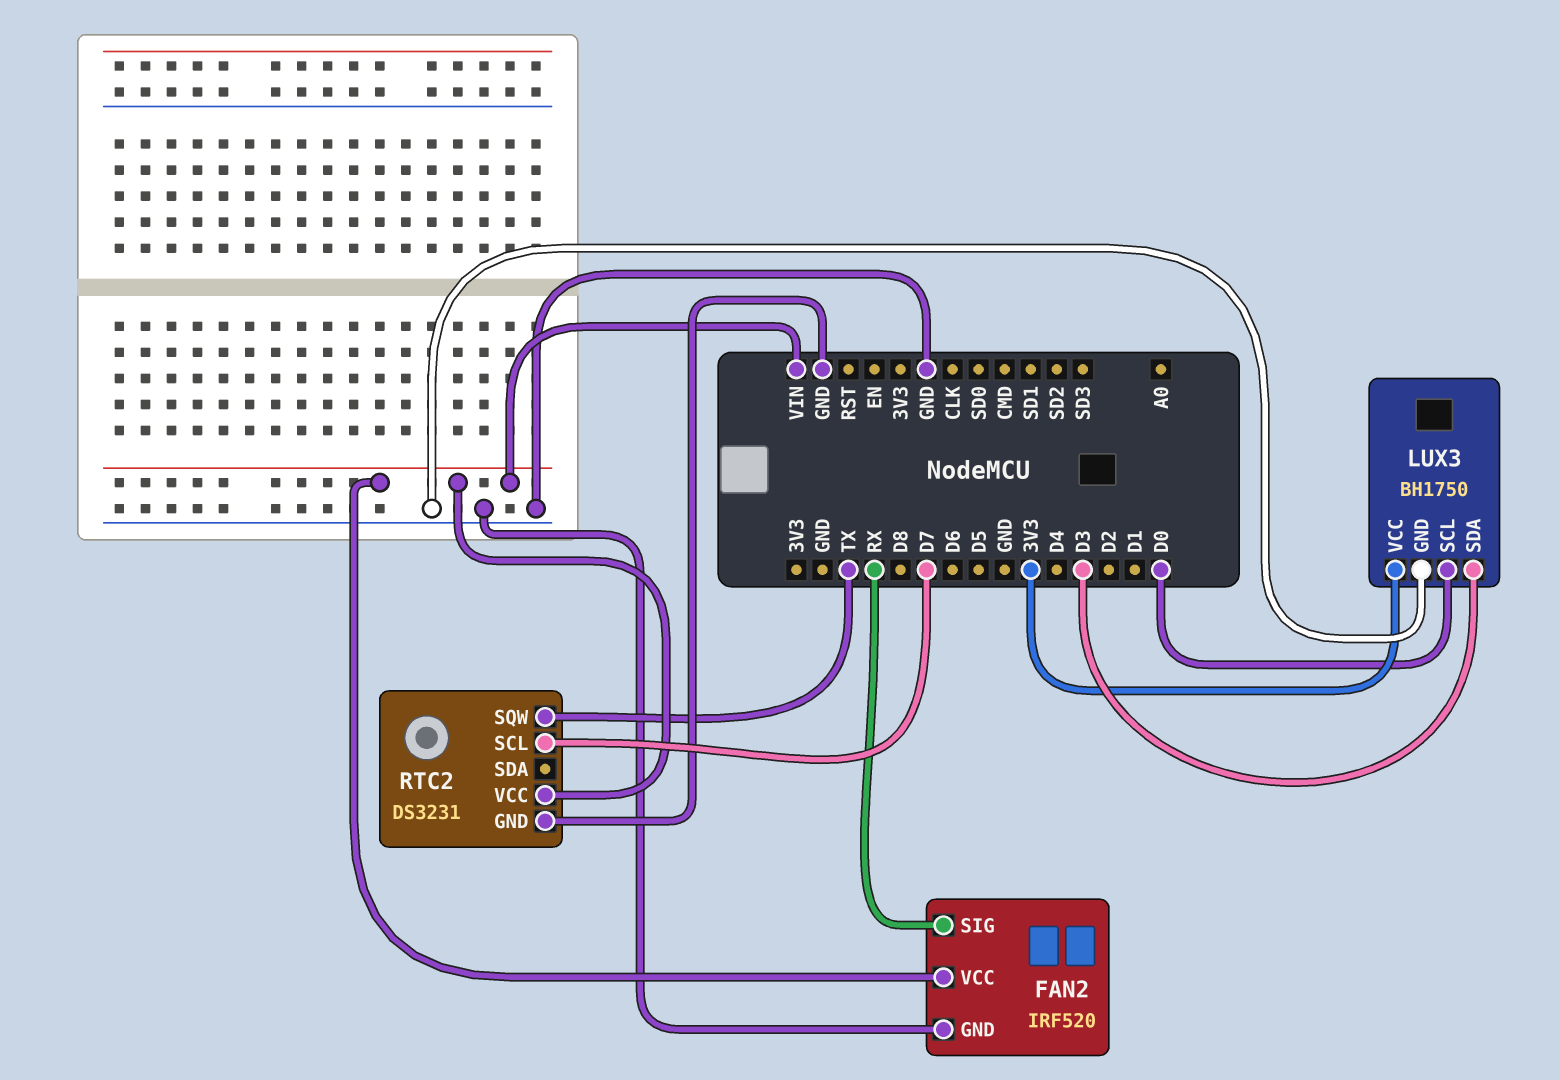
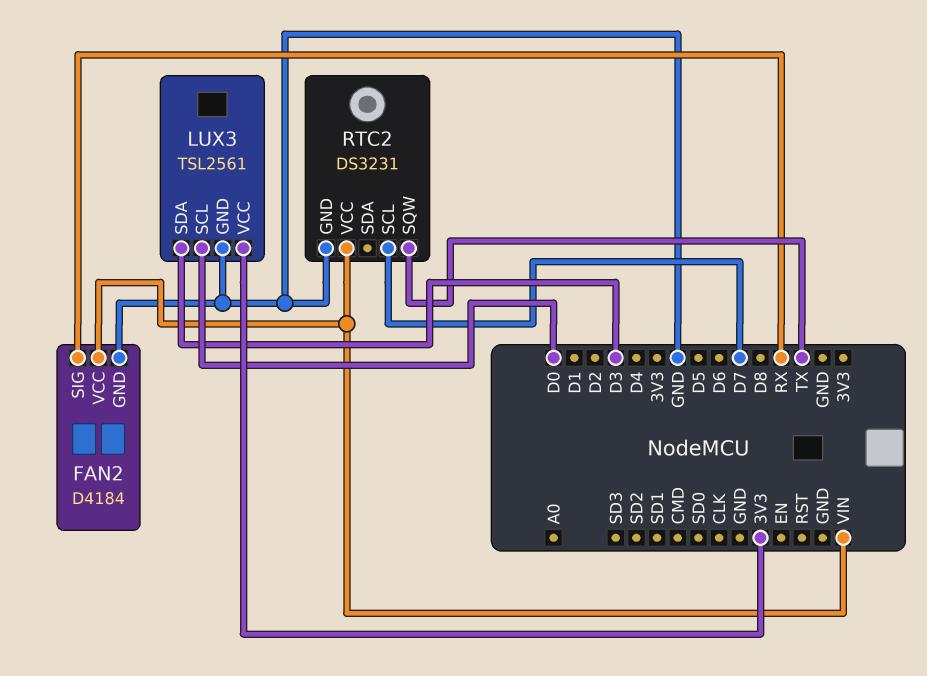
FAN2: IRF520 -> D4184
LUX3: BH1750 -> TSL2561

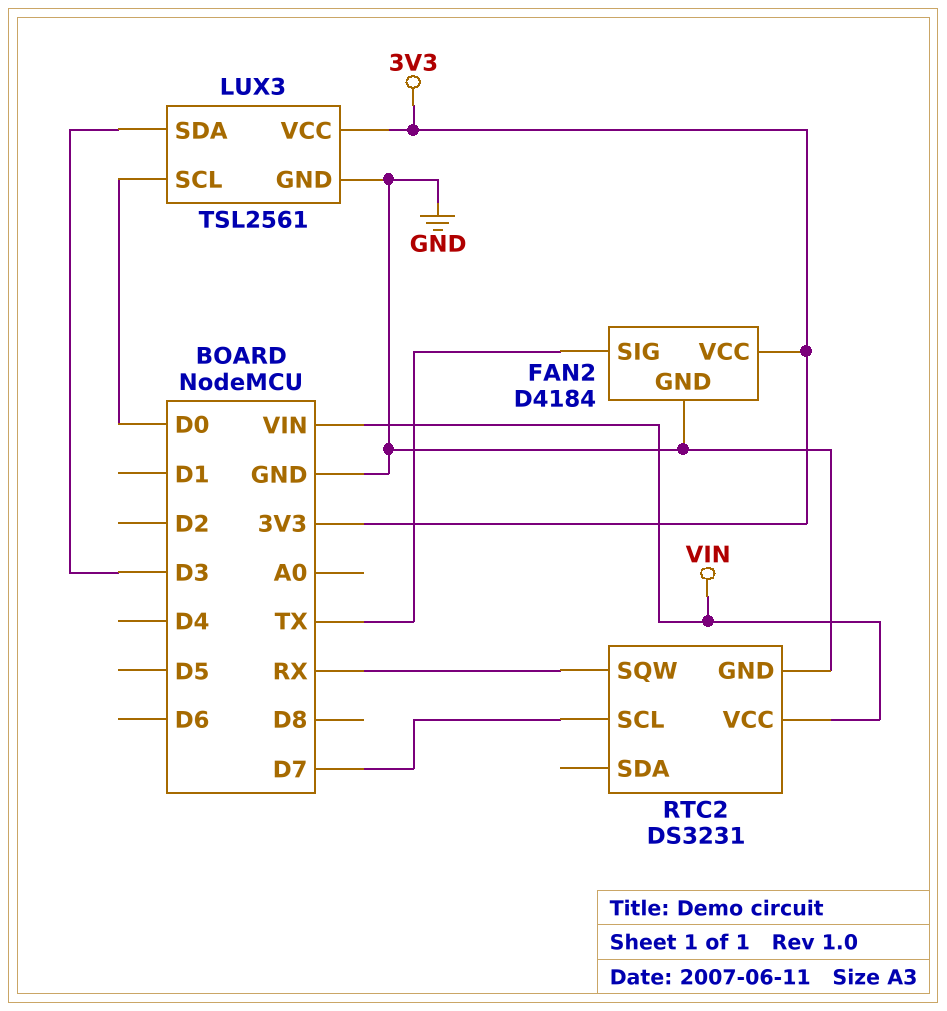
FAN2 pin SIG: RX -> TX
FAN2 pin VCC: VIN -> 3V3
RTC2 pin SQW: TX -> RX

